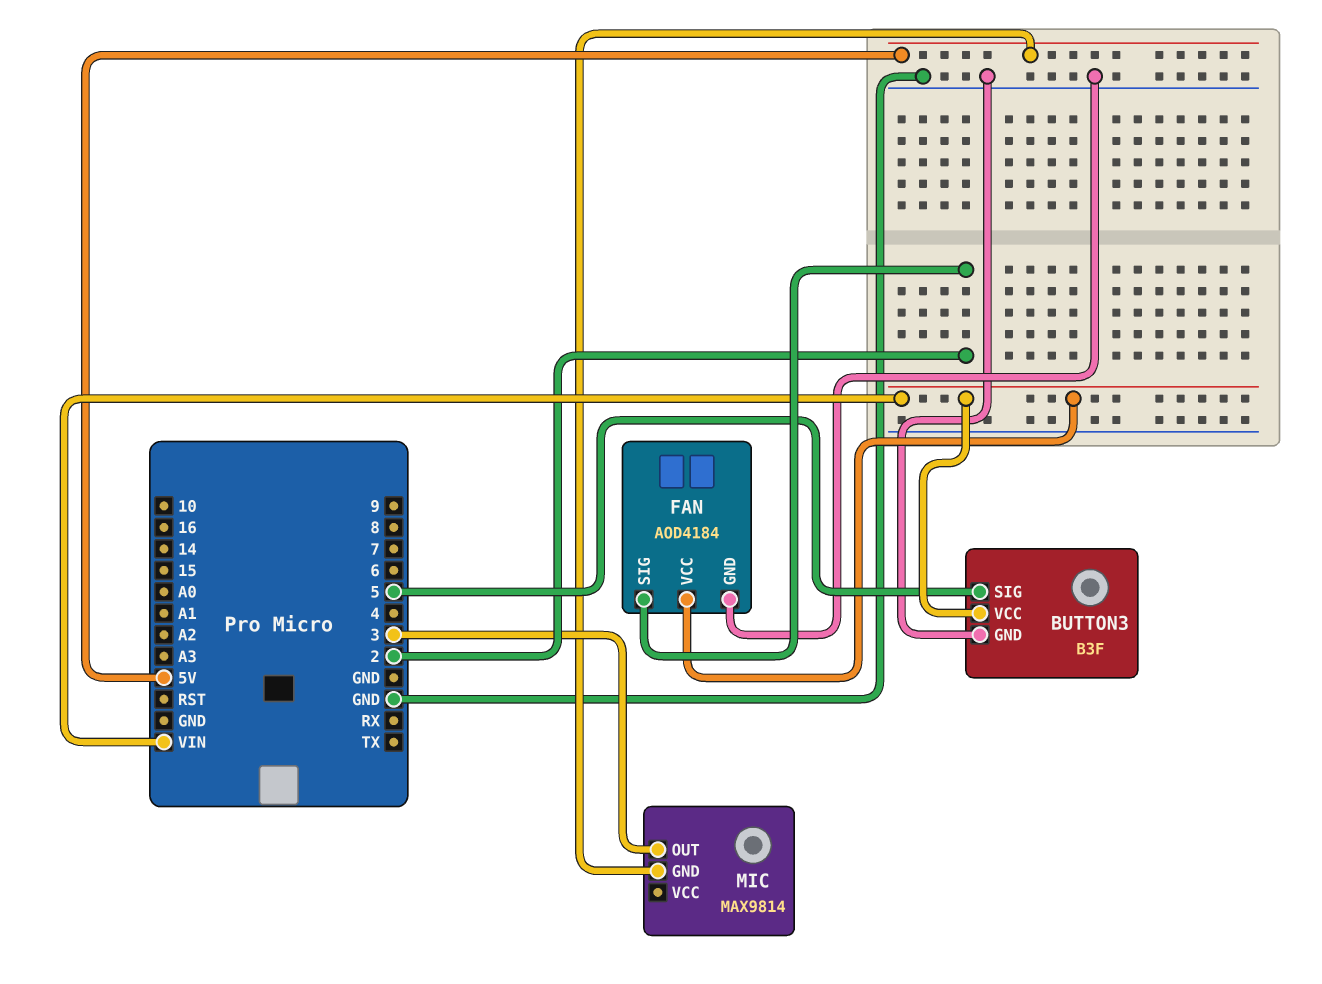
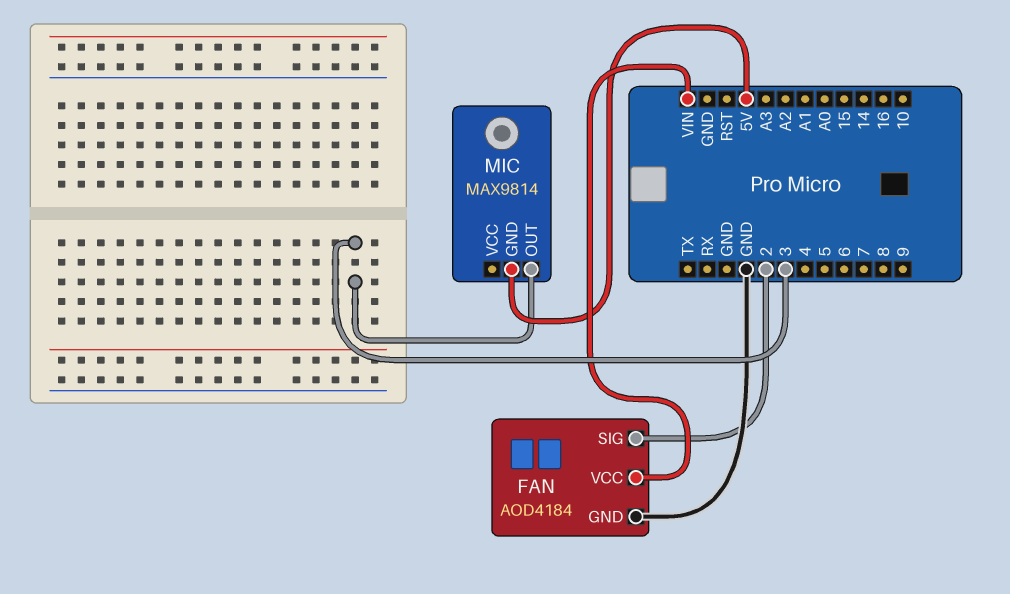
BUTTON3: B3F -> none
BUTTON3 pin GND: GND -> none
BUTTON3 pin SIG: 5 -> none
BUTTON3 pin VCC: VIN -> none

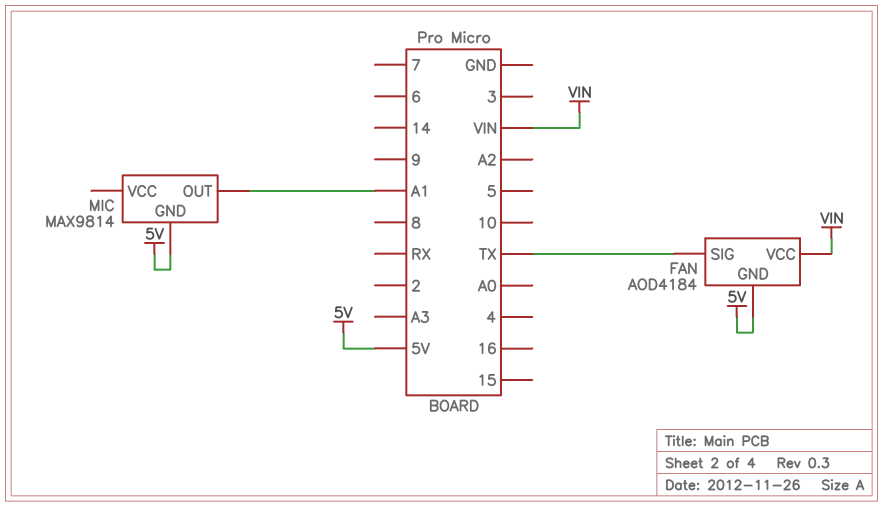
FAN pin GND: GND -> 5V
FAN pin SIG: 2 -> TX
MIC pin OUT: 3 -> A1

